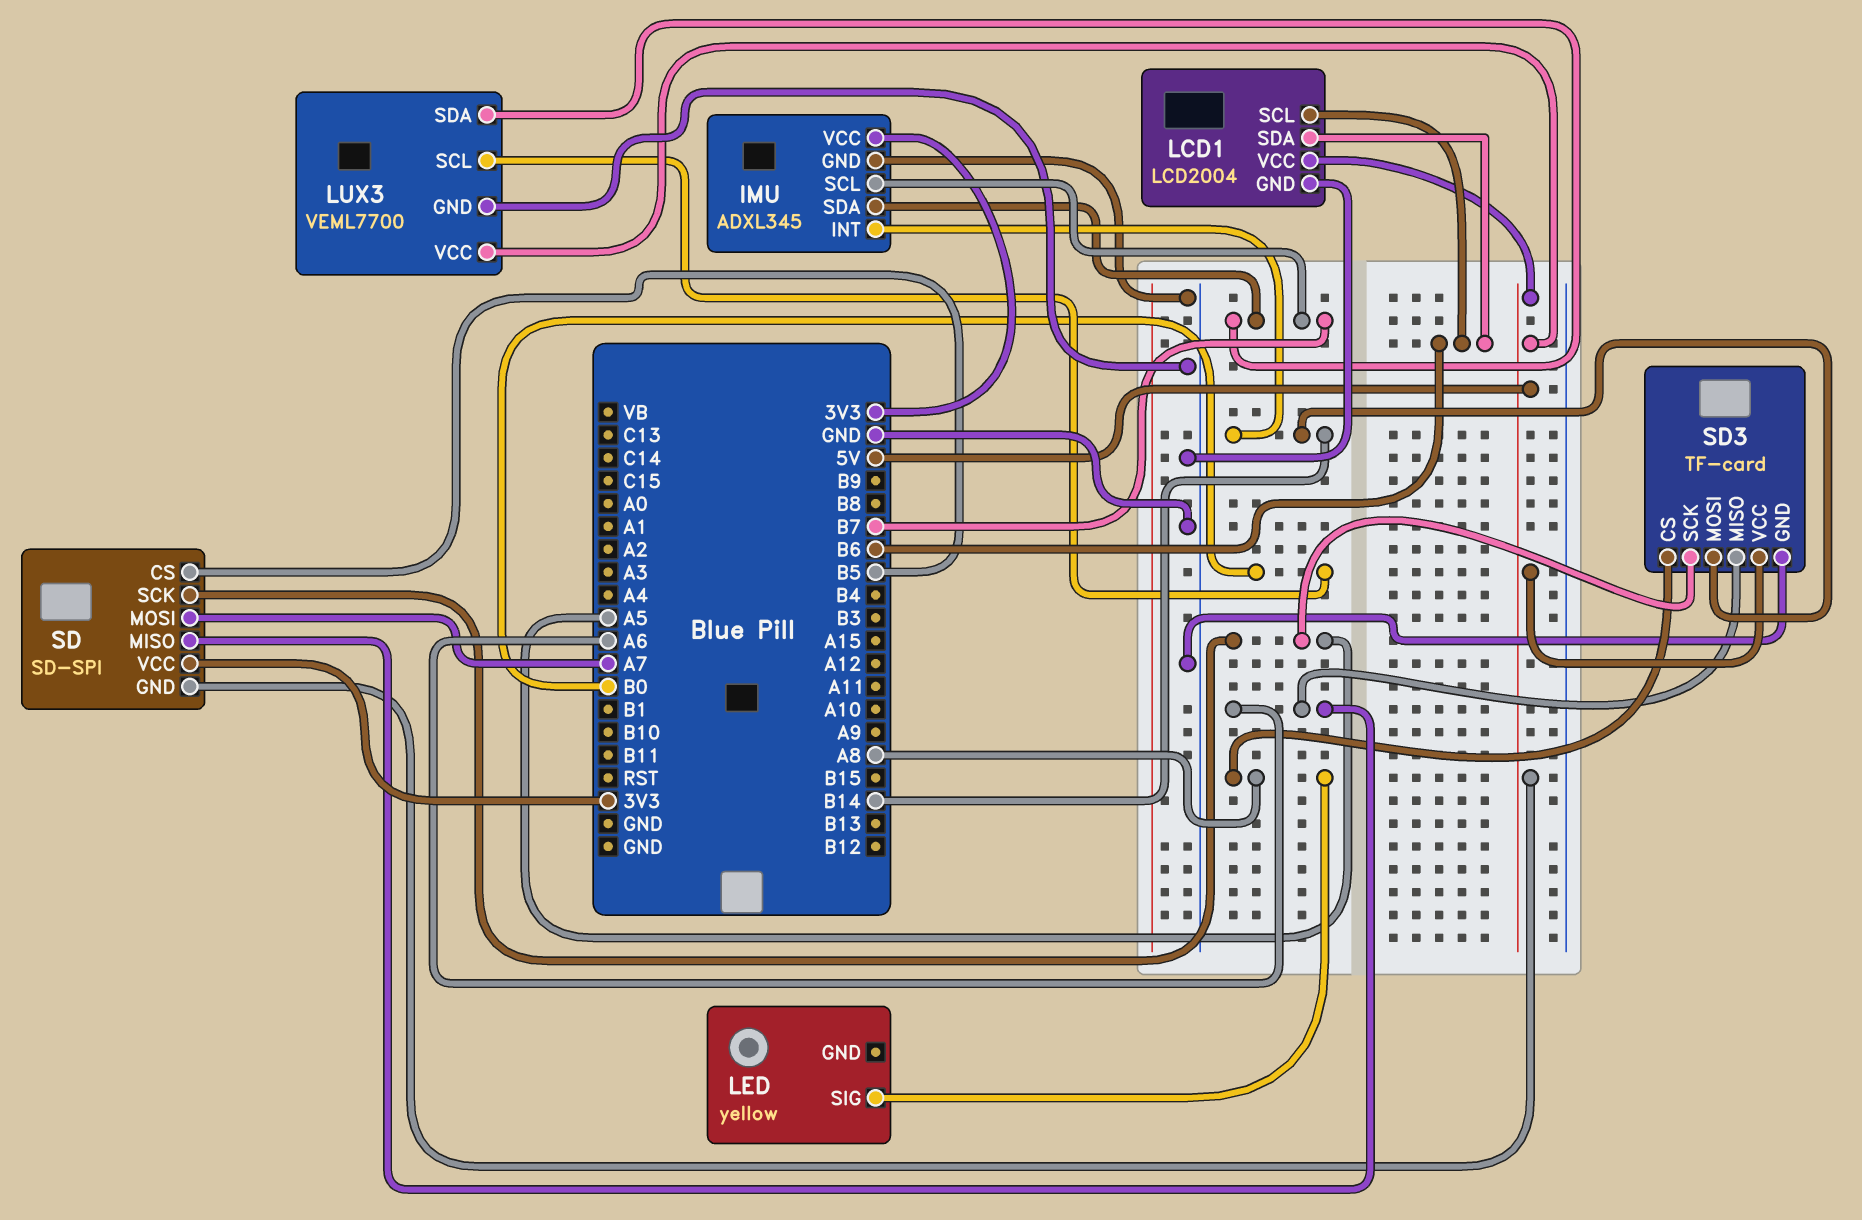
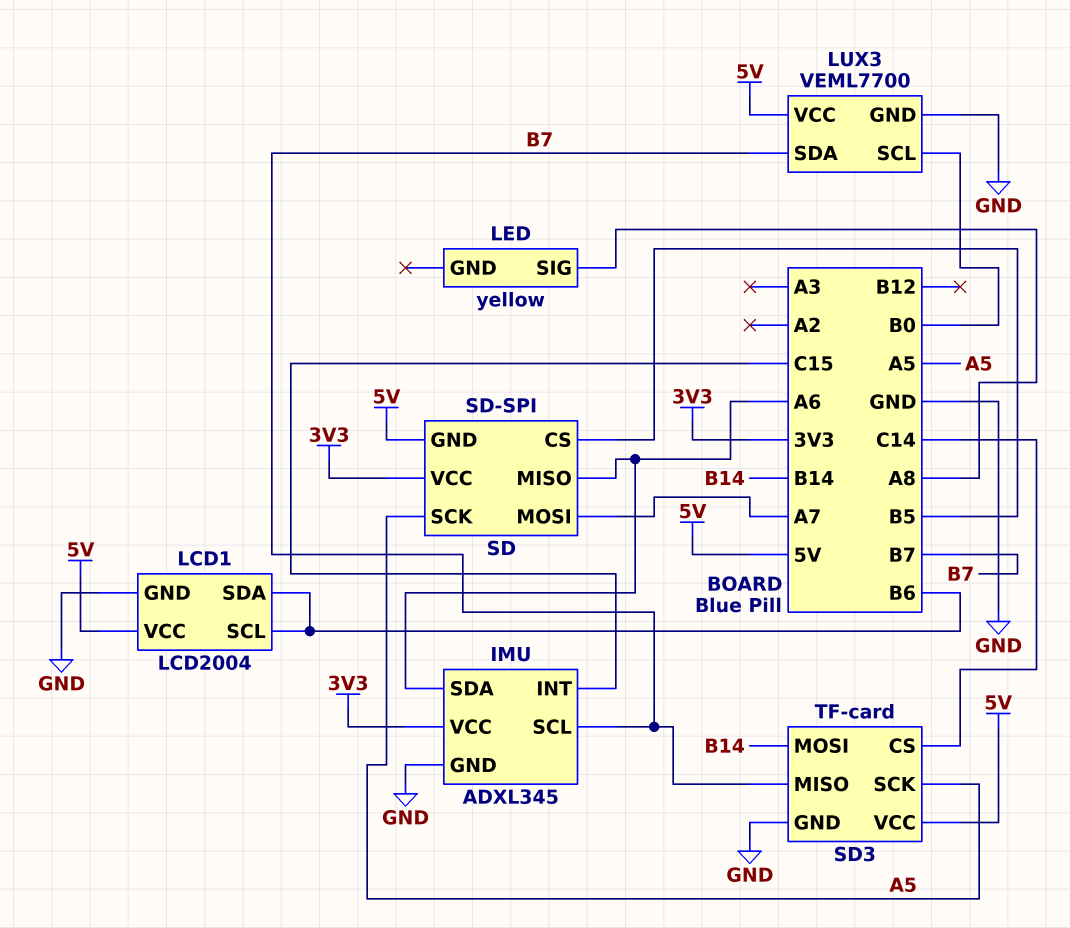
IMU pin INT: B14 -> C15
IMU pin SDA: B7 -> A6
SD3 pin CS: A8 -> C14
SD3 pin MISO: A6 -> B7

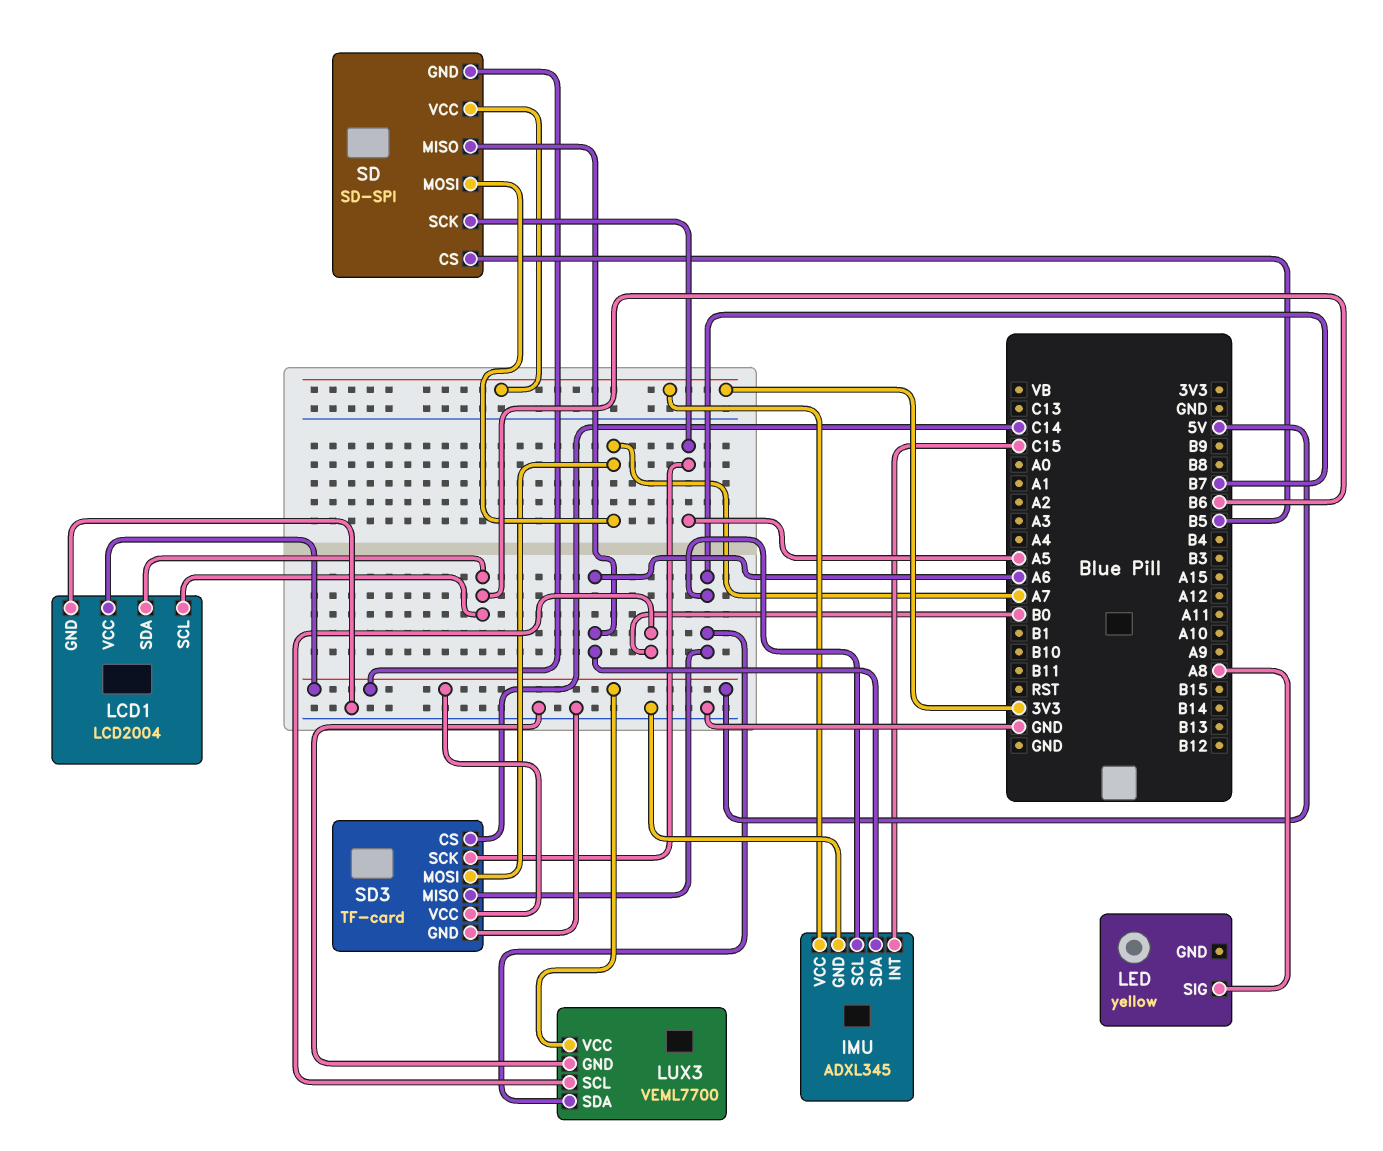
SD3 pin MOSI: B14 -> A7

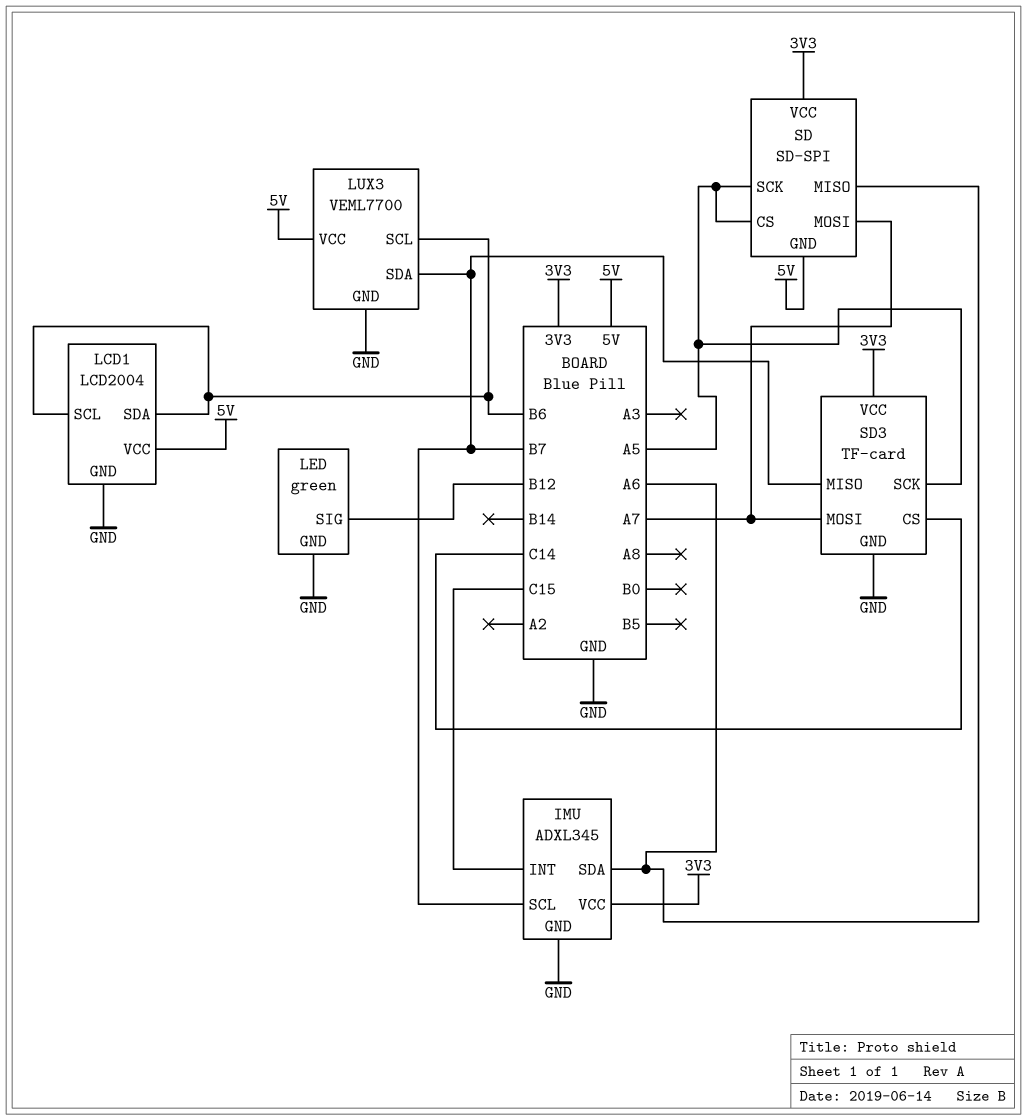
LED: yellow -> green
LED pin GND: none -> GND
LED pin SIG: A8 -> B12
LUX3 pin SCL: B0 -> B6
SD pin CS: B5 -> A5
SD3 pin VCC: 5V -> 3V3

